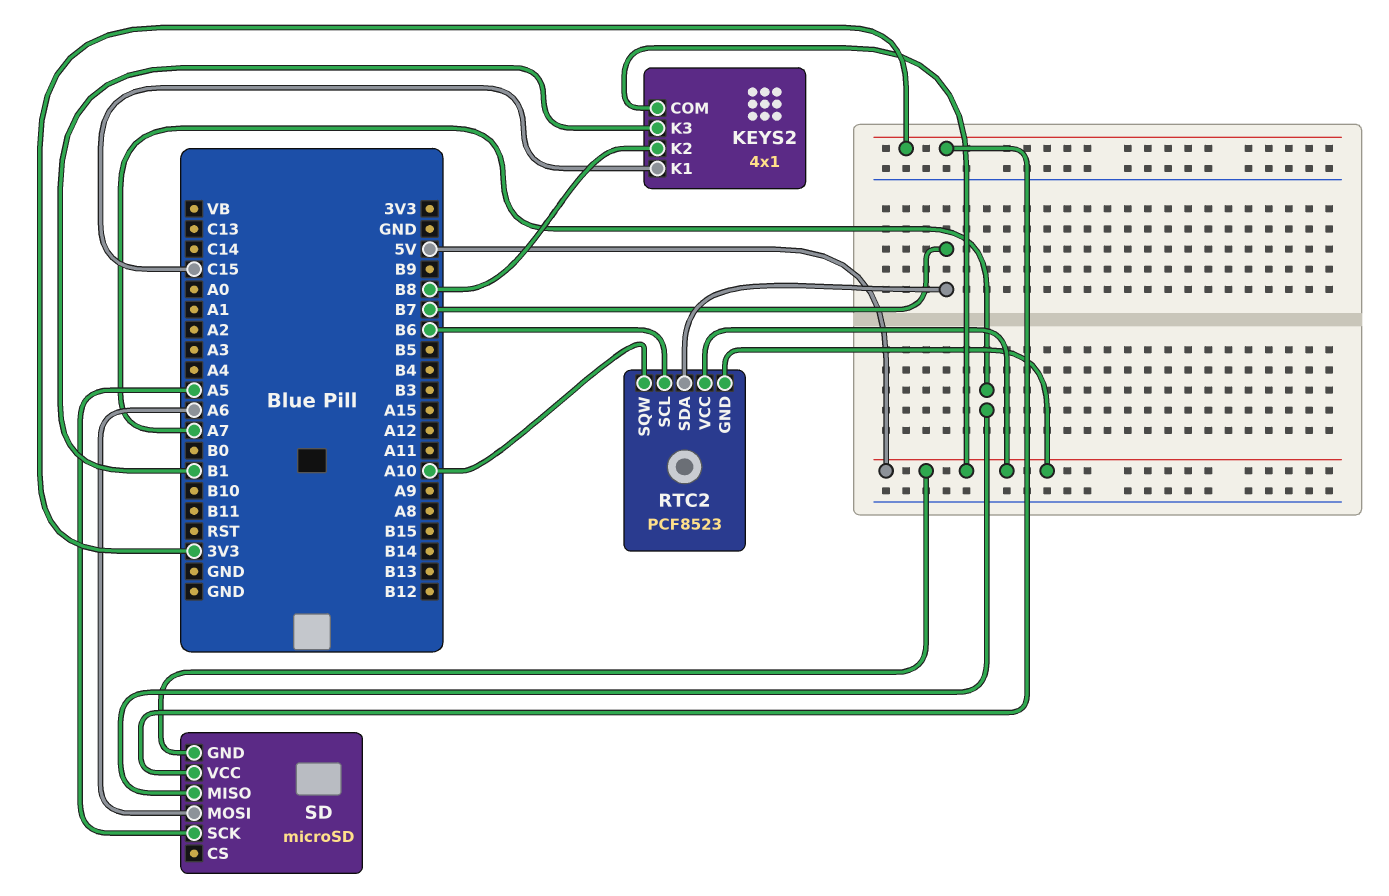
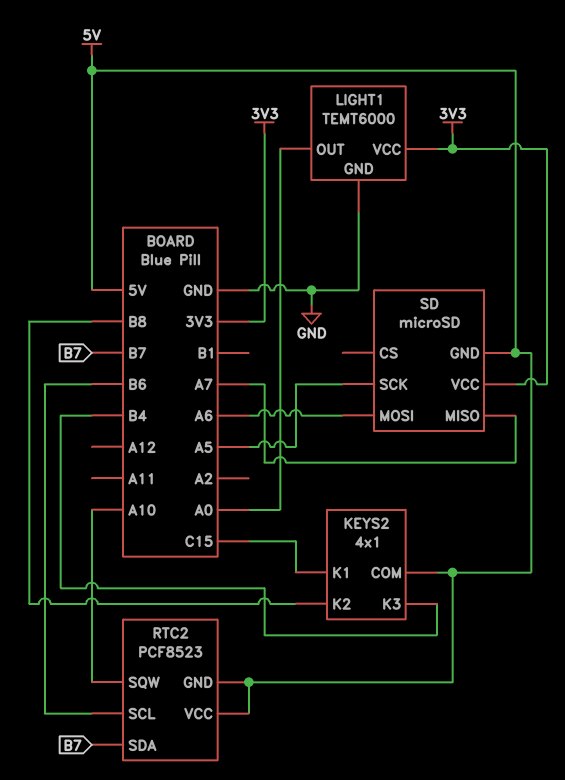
KEYS2 pin K3: B1 -> B4
LIGHT1: none -> TEMT6000
LIGHT1 pin GND: none -> GND
LIGHT1 pin OUT: none -> A0
LIGHT1 pin VCC: none -> 3V3

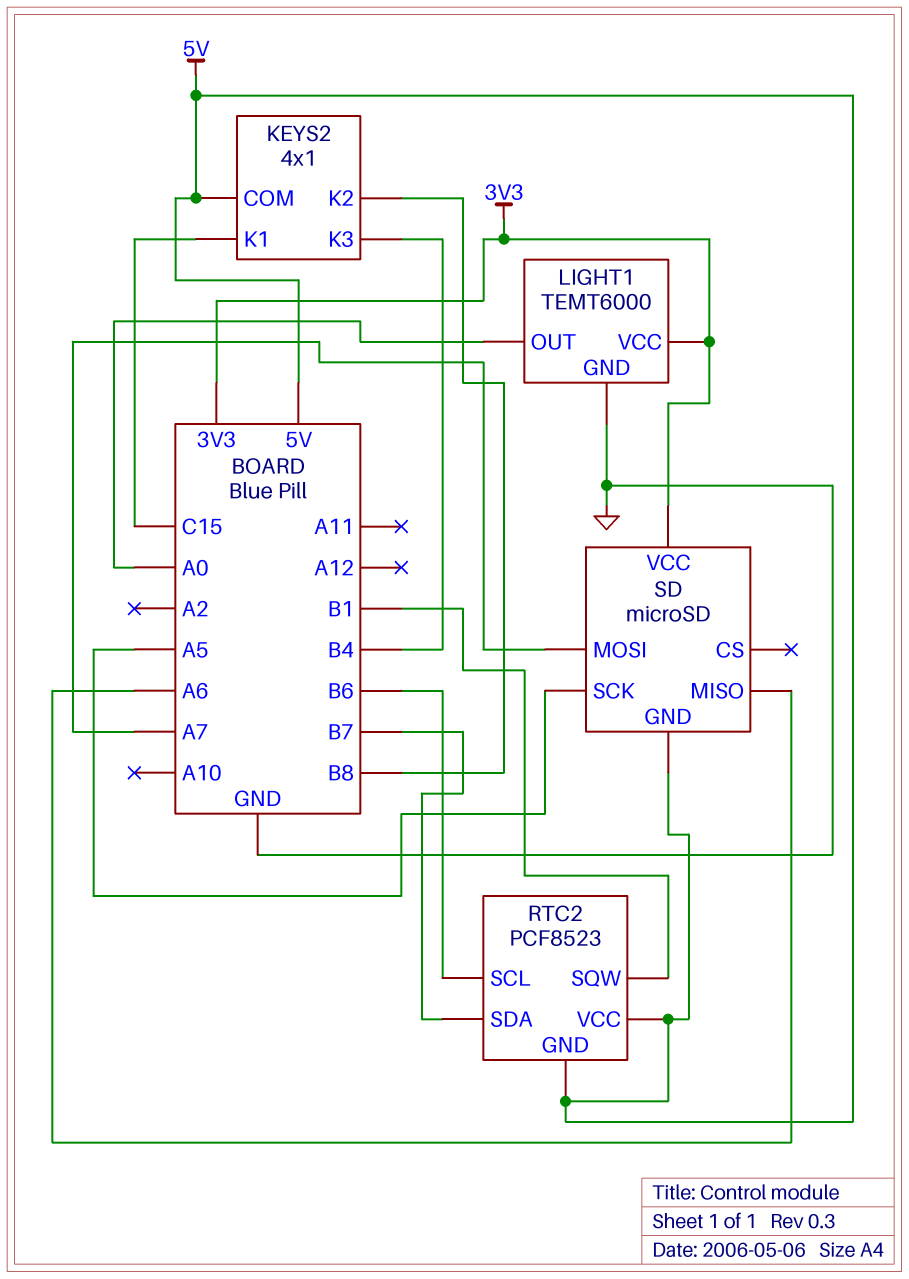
RTC2 pin SQW: A10 -> B1
SD pin MISO: A7 -> A6
SD pin MOSI: A6 -> A7

